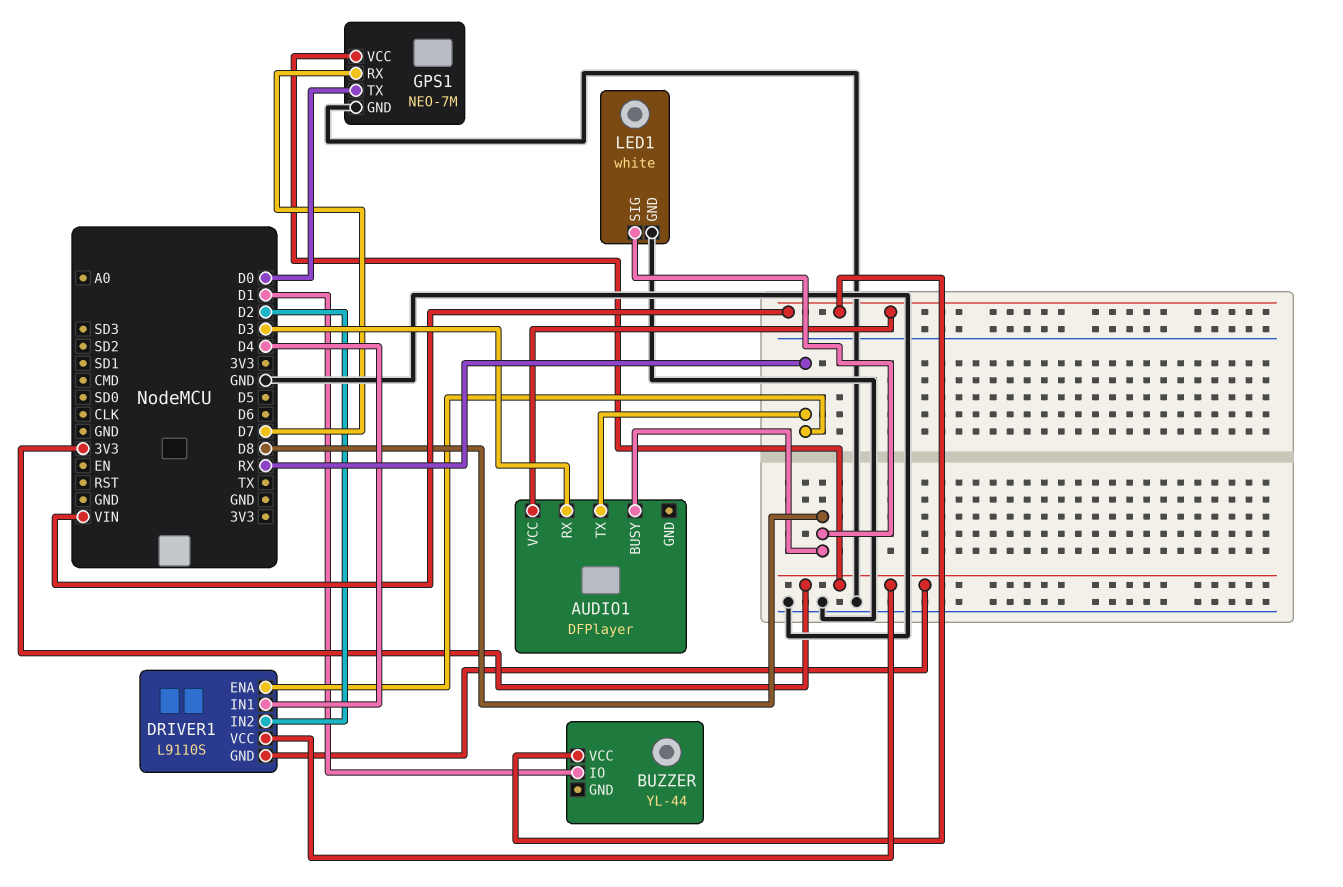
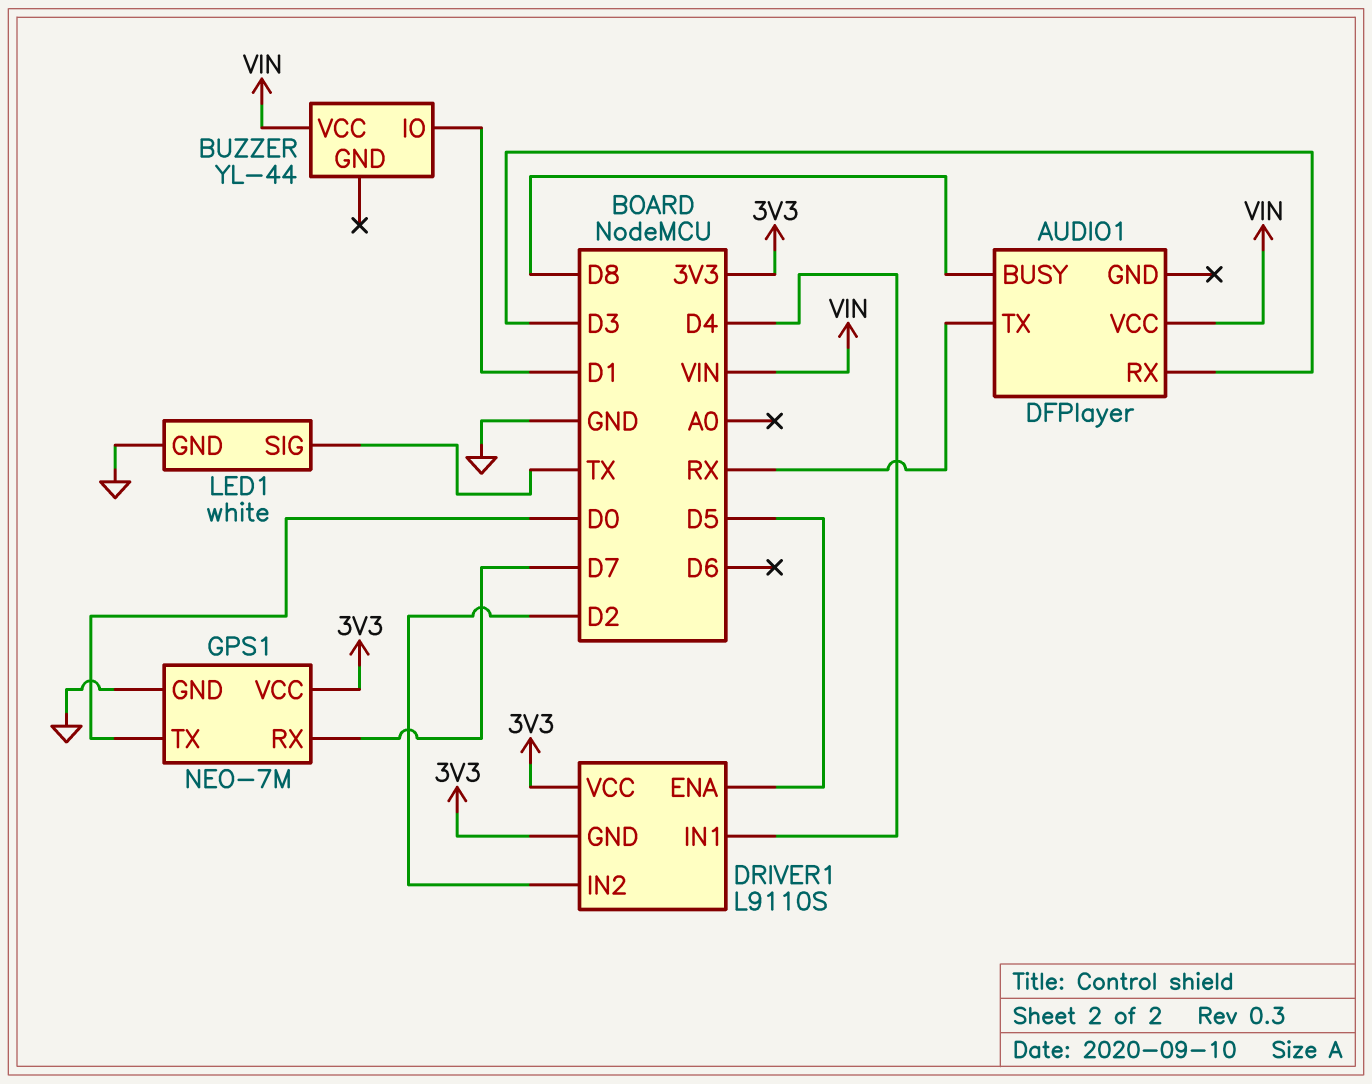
DRIVER1 pin ENA: RX -> D5
LED1 pin SIG: D8 -> TX

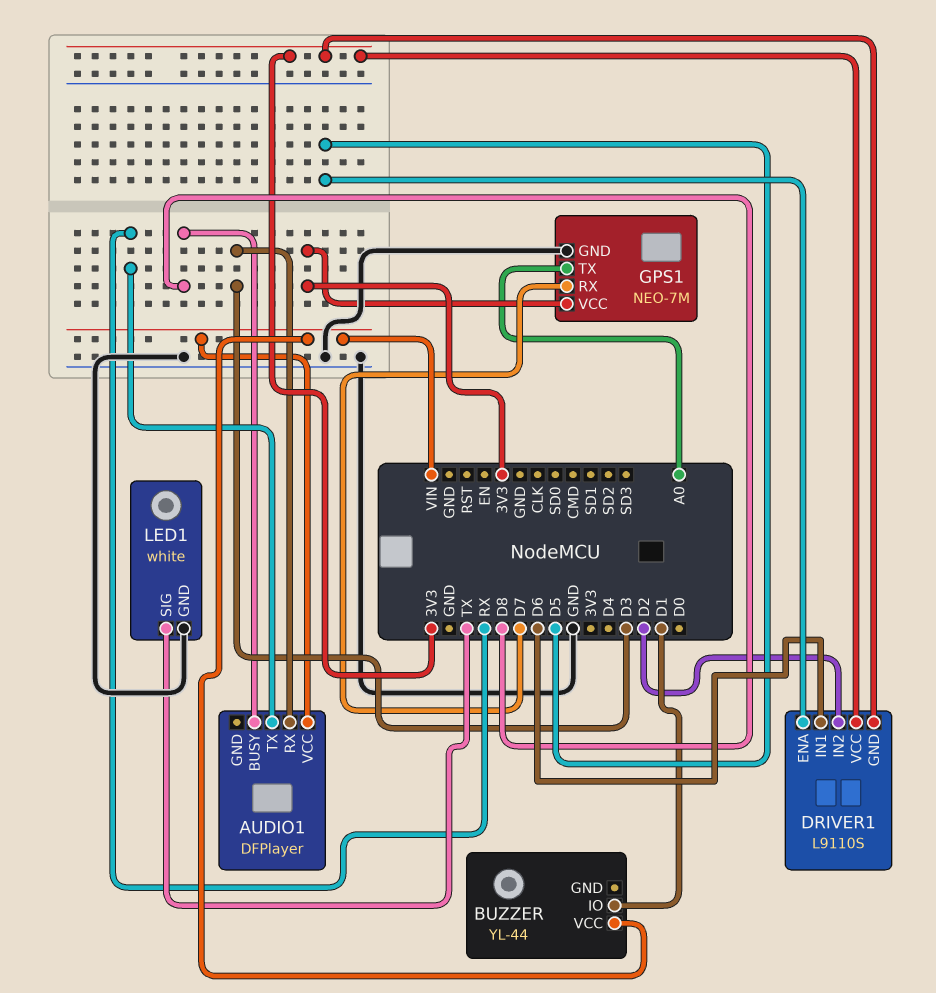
DRIVER1 pin IN1: D4 -> D6
GPS1 pin TX: D0 -> A0

